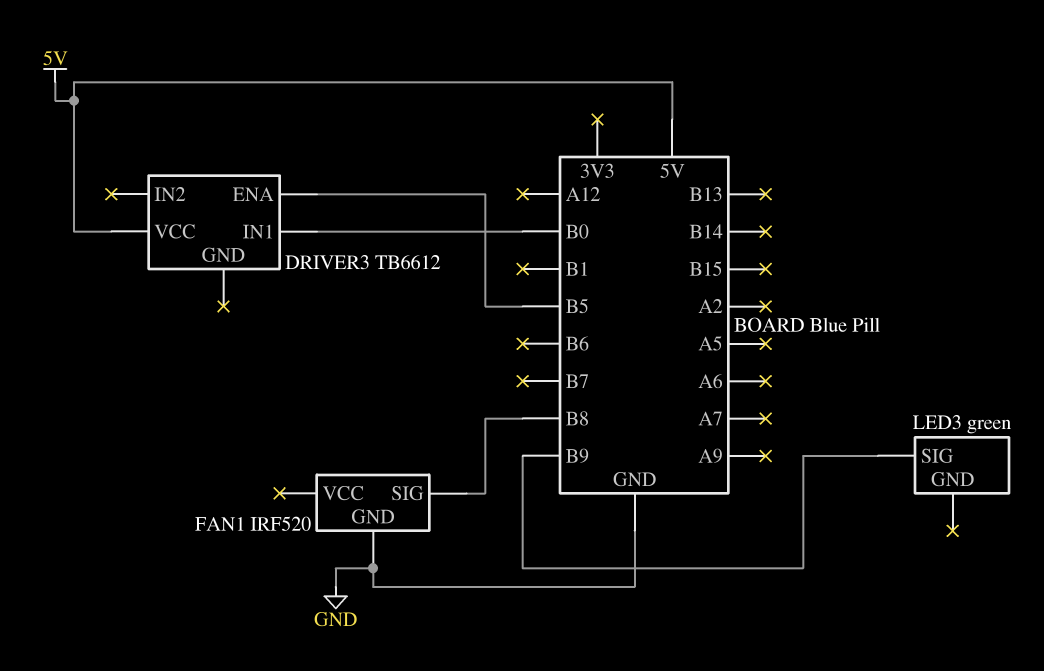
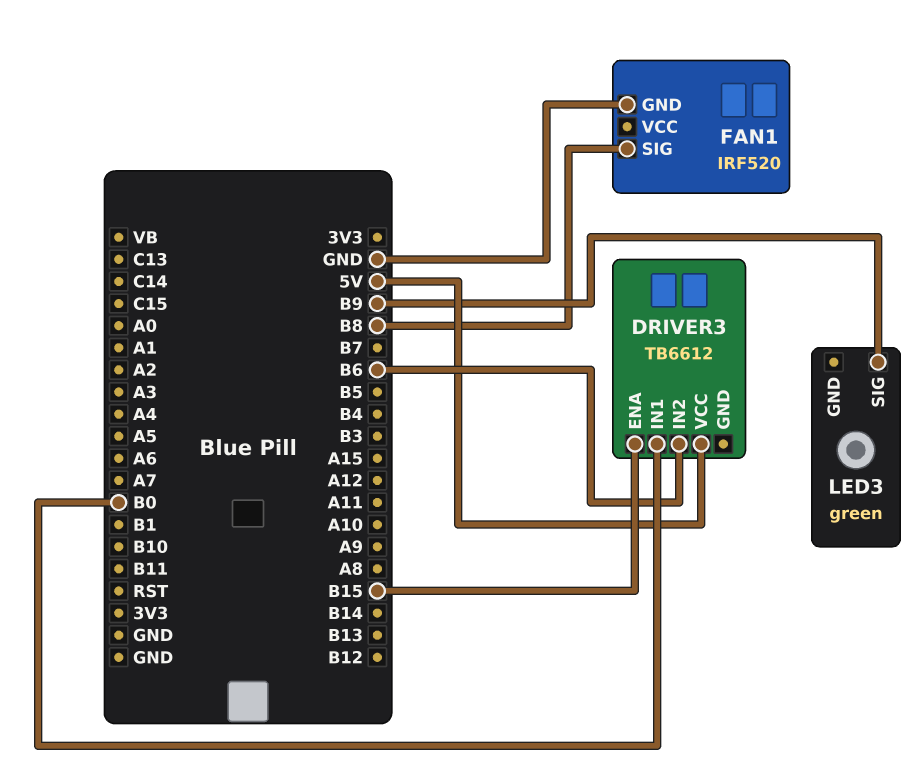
DRIVER3 pin ENA: B5 -> B15
DRIVER3 pin IN2: none -> B6

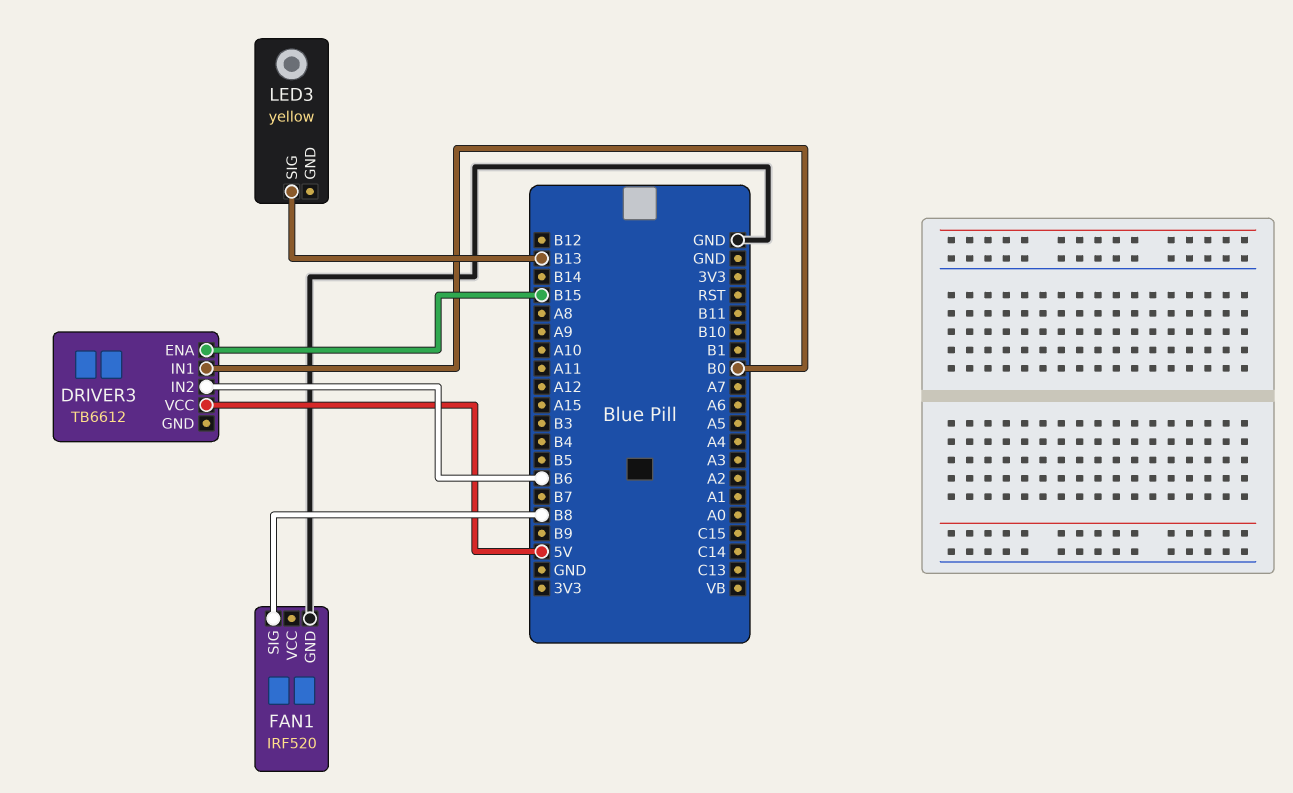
LED3: green -> yellow
LED3 pin SIG: B9 -> B13

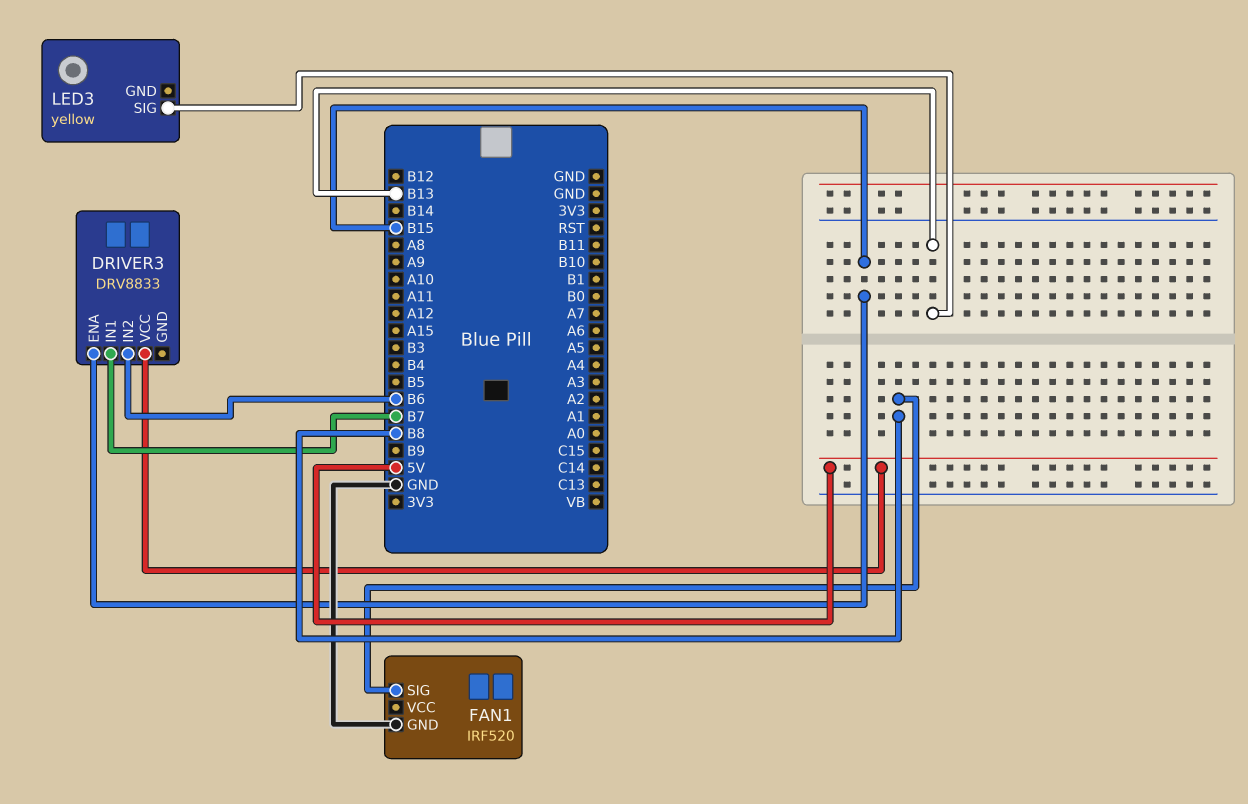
DRIVER3: TB6612 -> DRV8833
DRIVER3 pin IN1: B0 -> B7

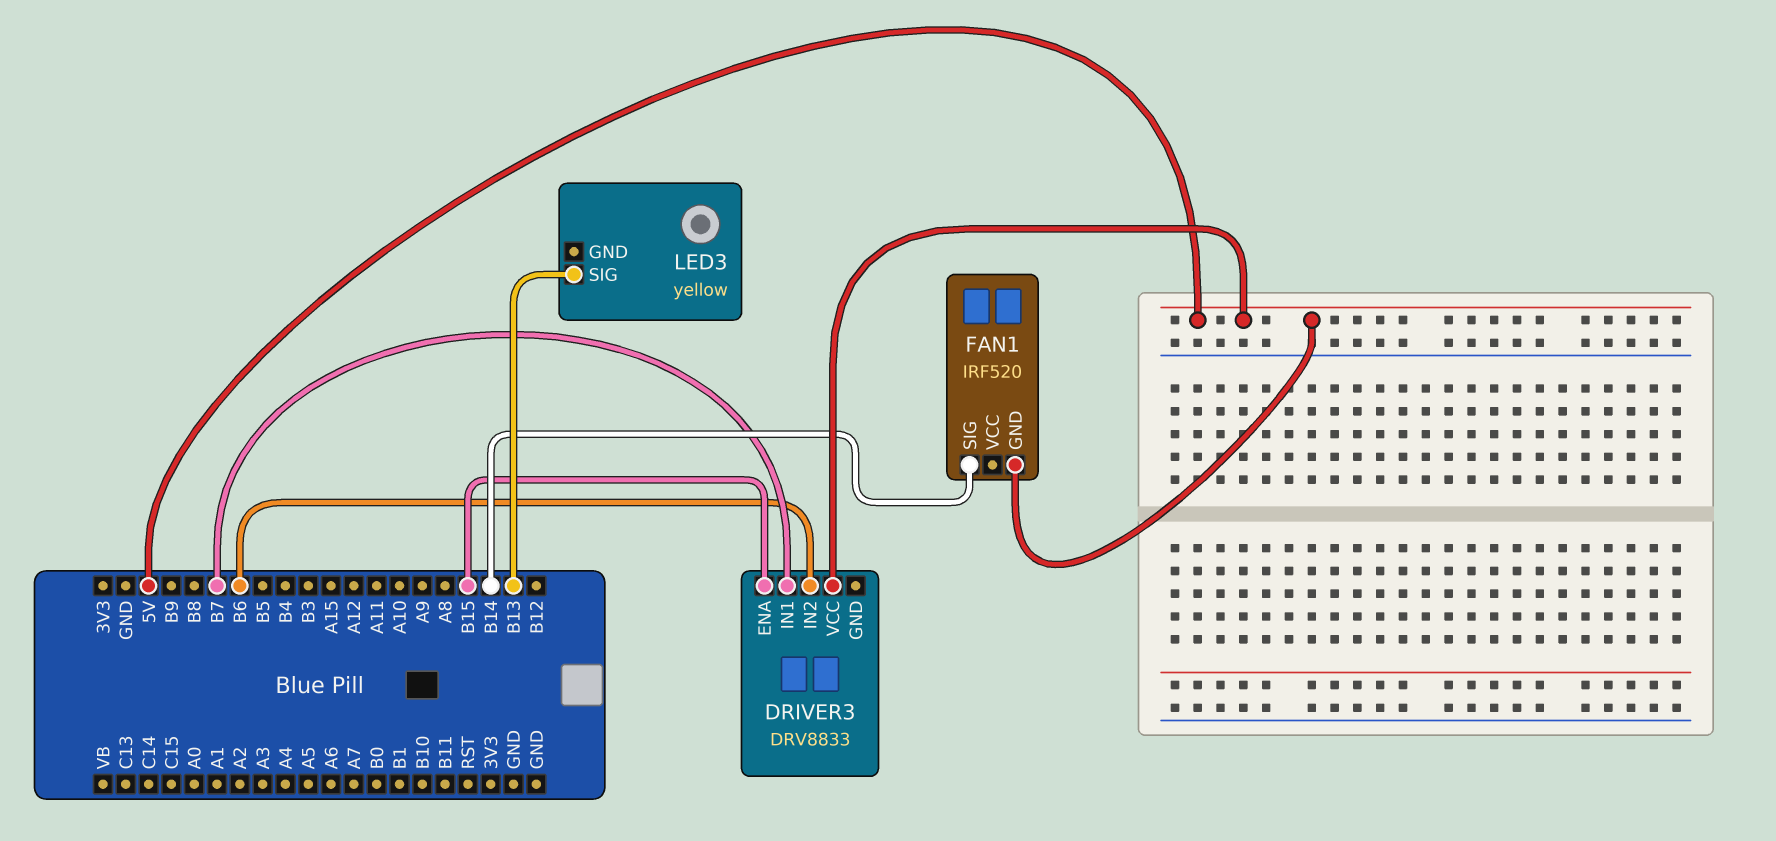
FAN1 pin GND: GND -> 5V
FAN1 pin SIG: B8 -> B14

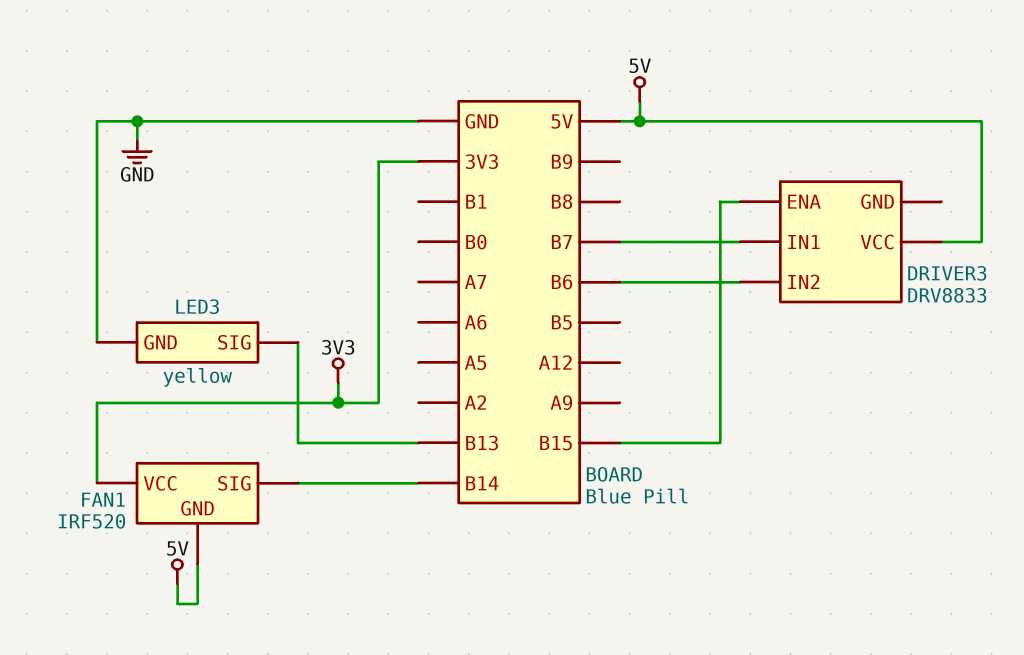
FAN1 pin VCC: none -> 3V3
LED3 pin GND: none -> GND

